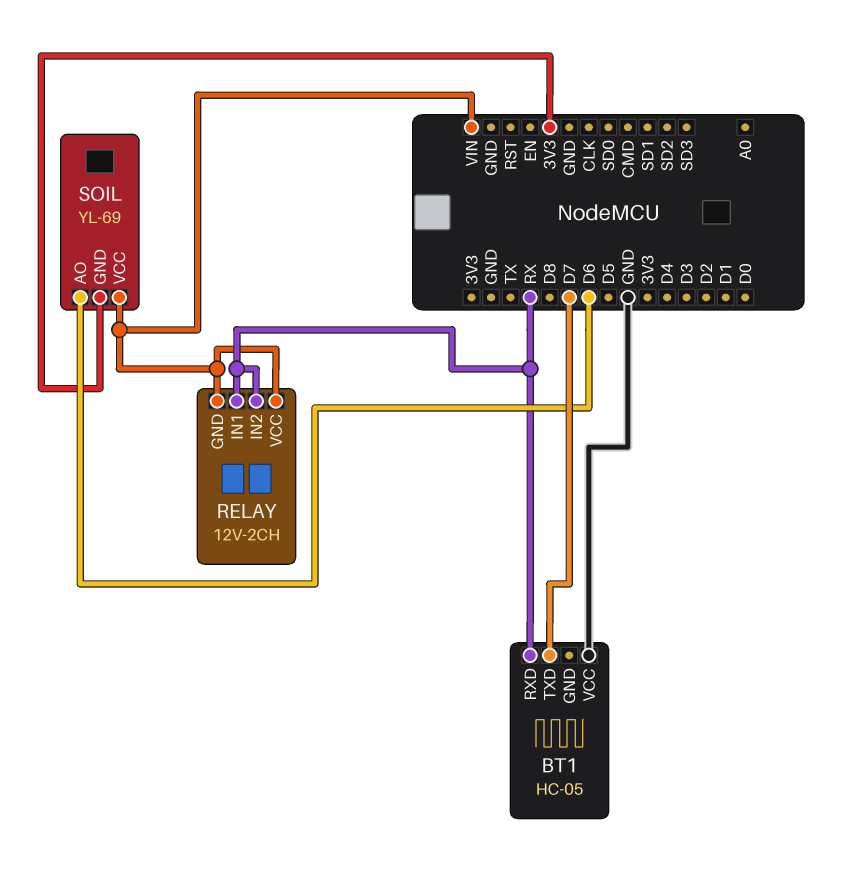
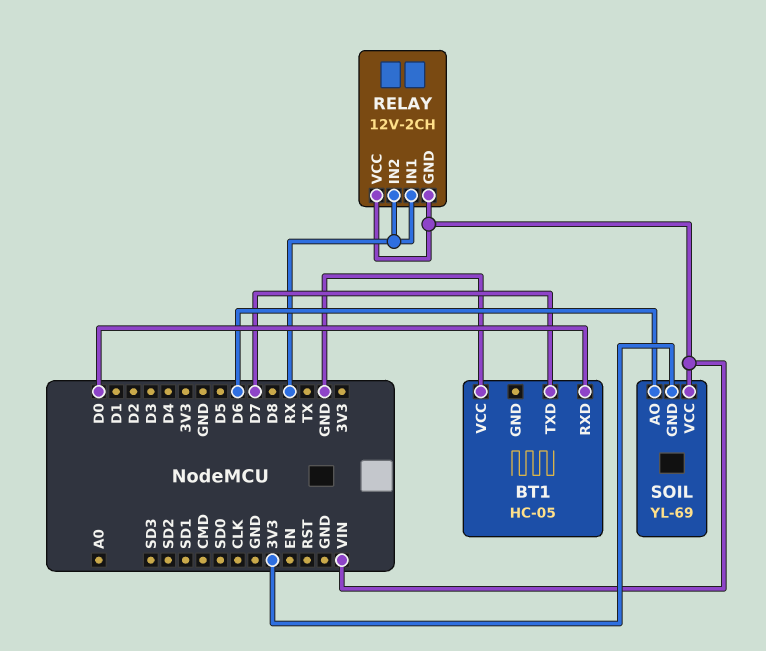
BT1 pin RXD: RX -> D0

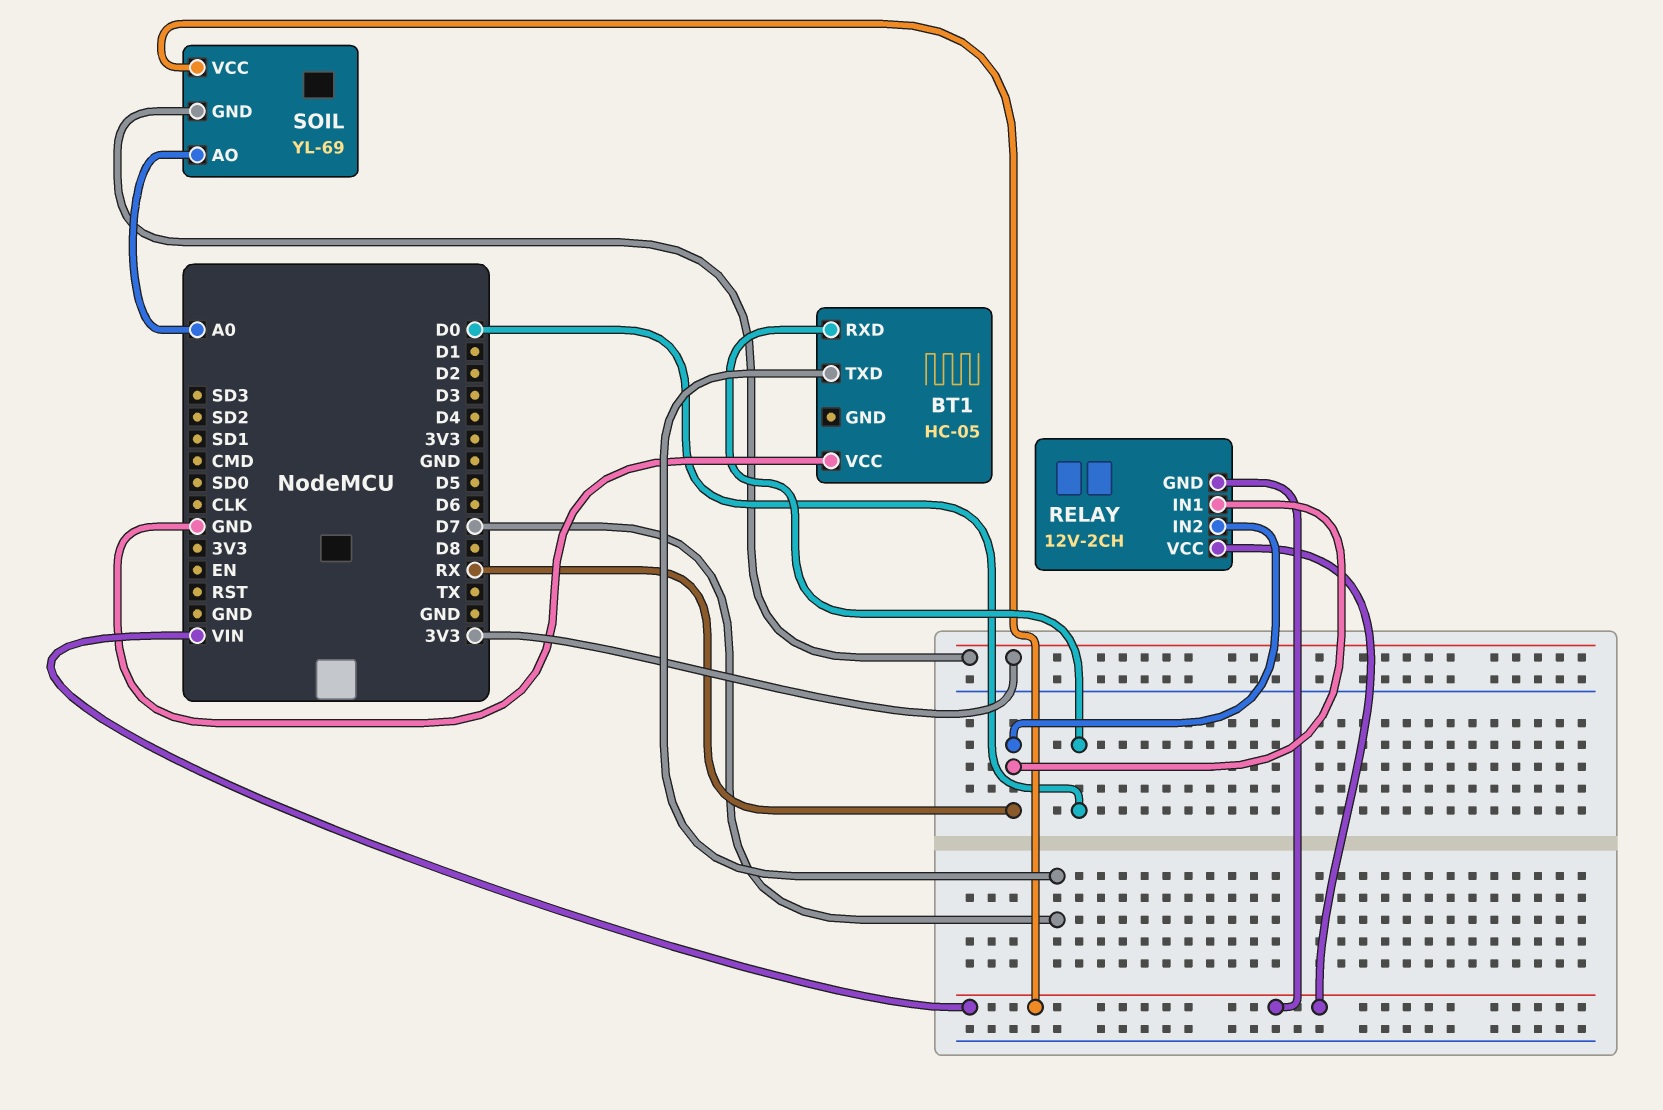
SOIL pin AO: D6 -> A0

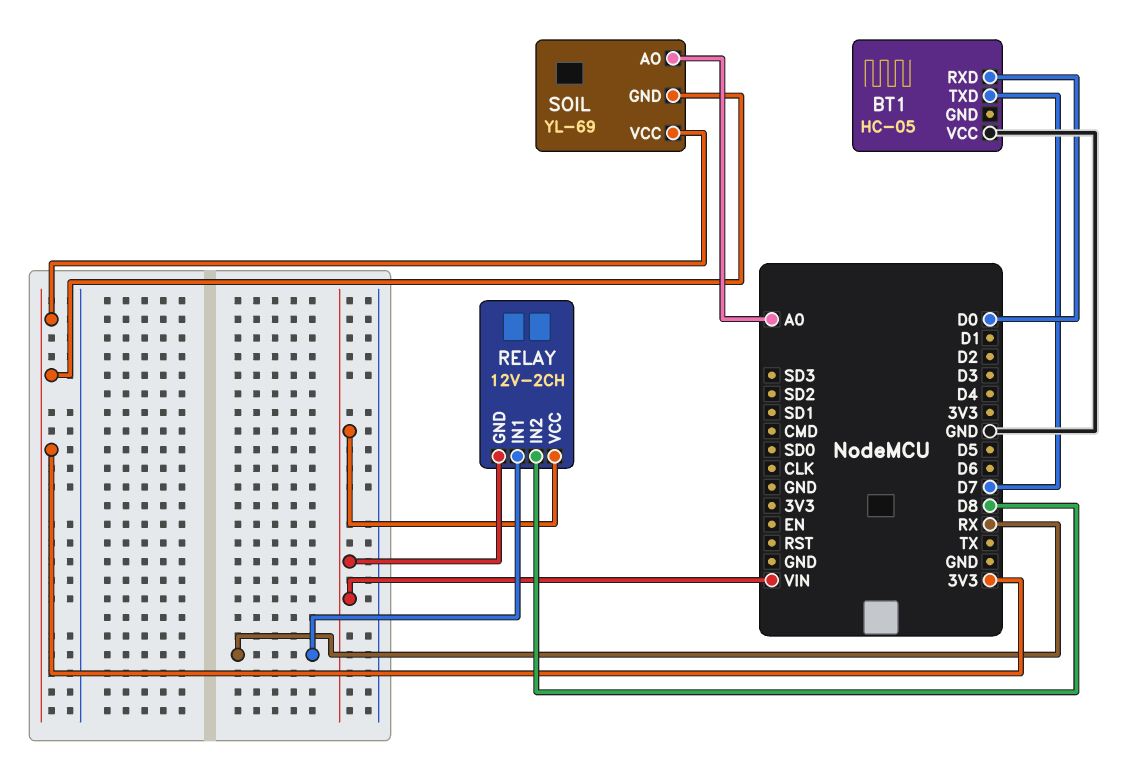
RELAY pin IN2: RX -> D8
SOIL pin VCC: VIN -> 3V3

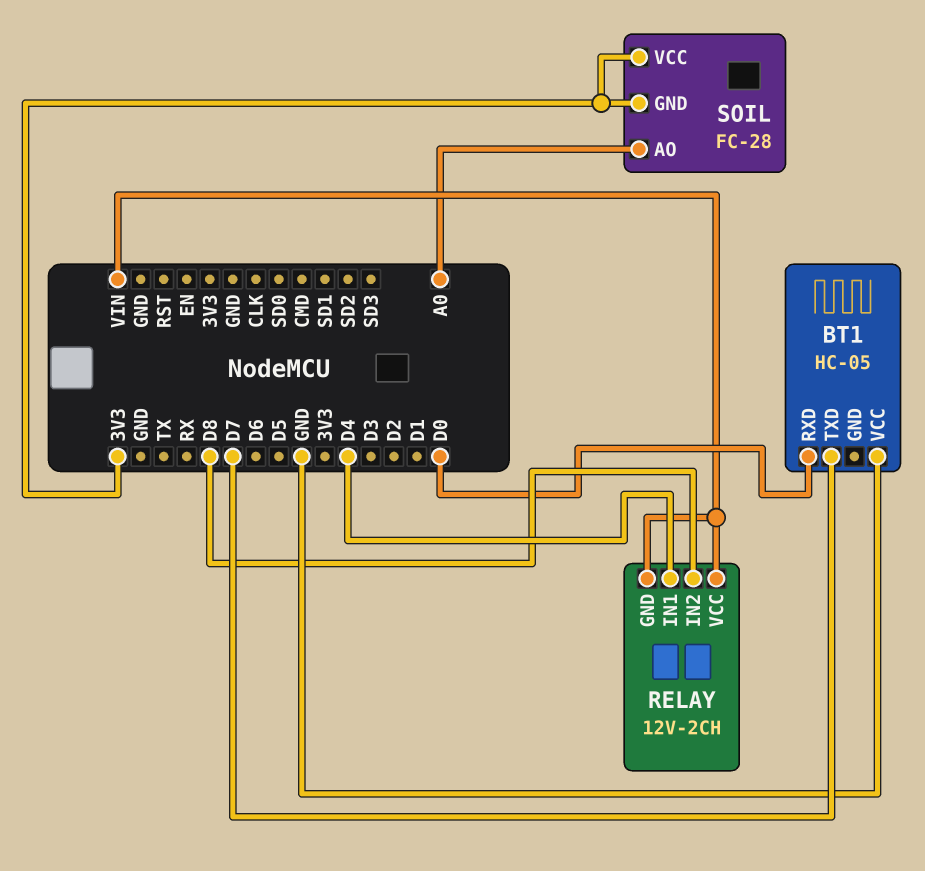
RELAY pin IN1: RX -> D4
SOIL: YL-69 -> FC-28

